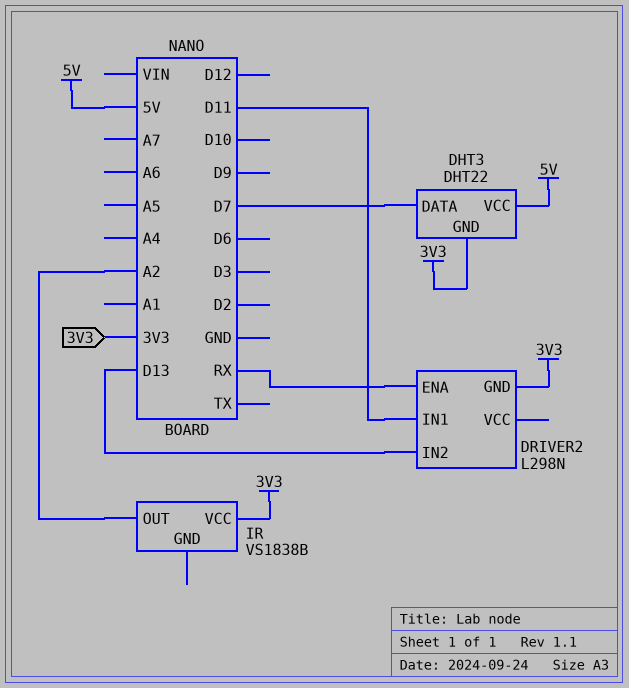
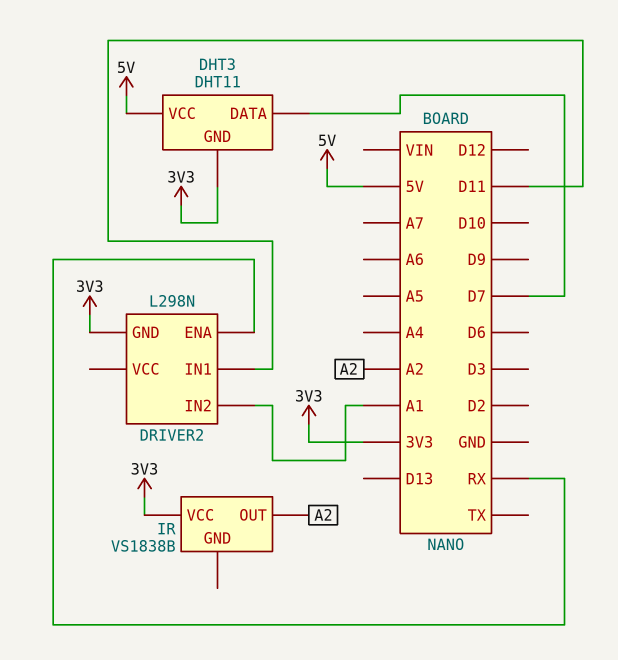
DHT3: DHT22 -> DHT11
DRIVER2 pin IN2: D13 -> A1

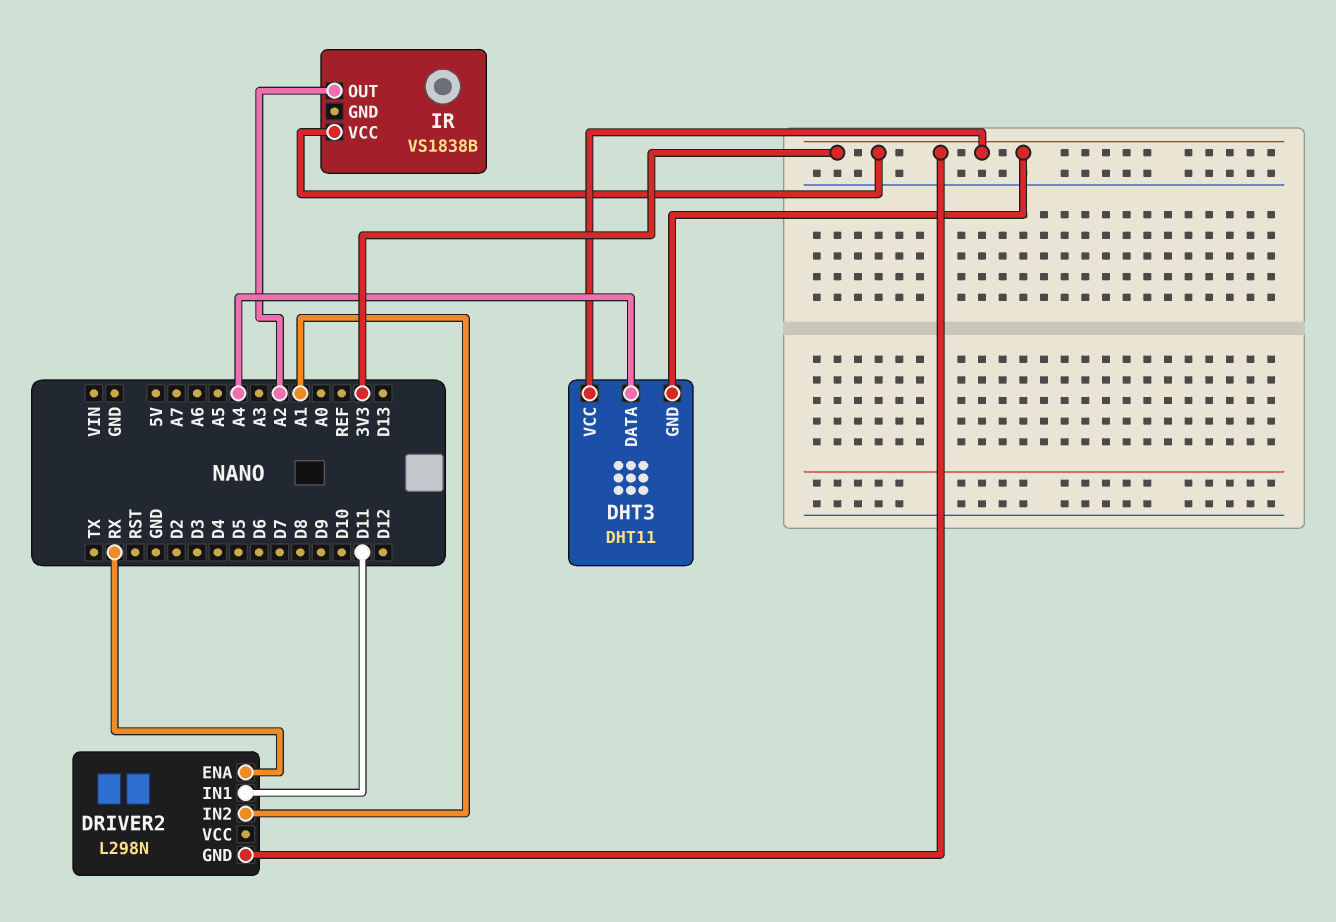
DHT3 pin DATA: D7 -> A4
DHT3 pin VCC: 5V -> 3V3

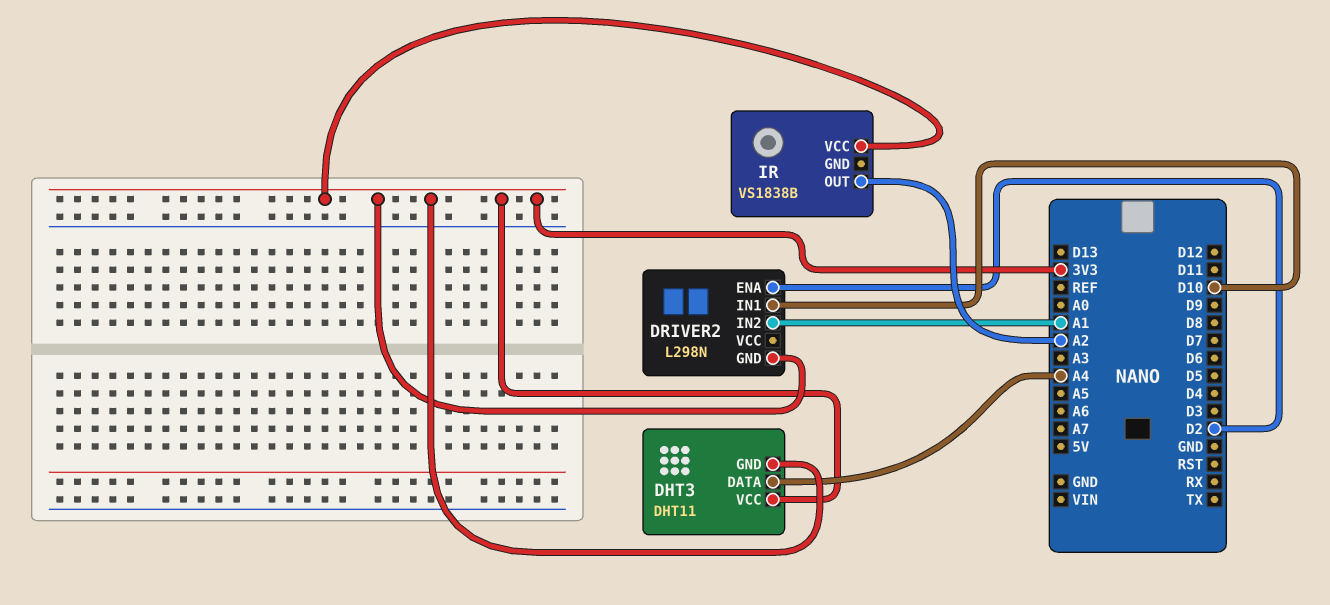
DRIVER2 pin ENA: RX -> D2
DRIVER2 pin IN1: D11 -> D10

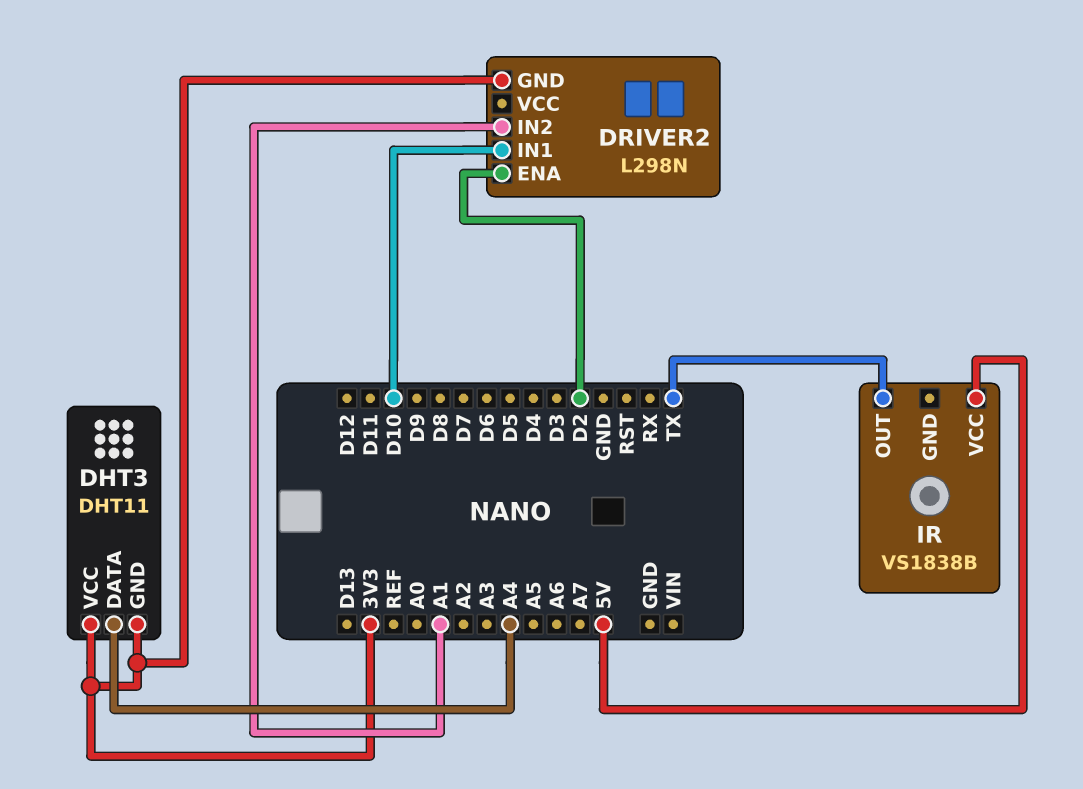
IR pin OUT: A2 -> TX
IR pin VCC: 3V3 -> 5V

